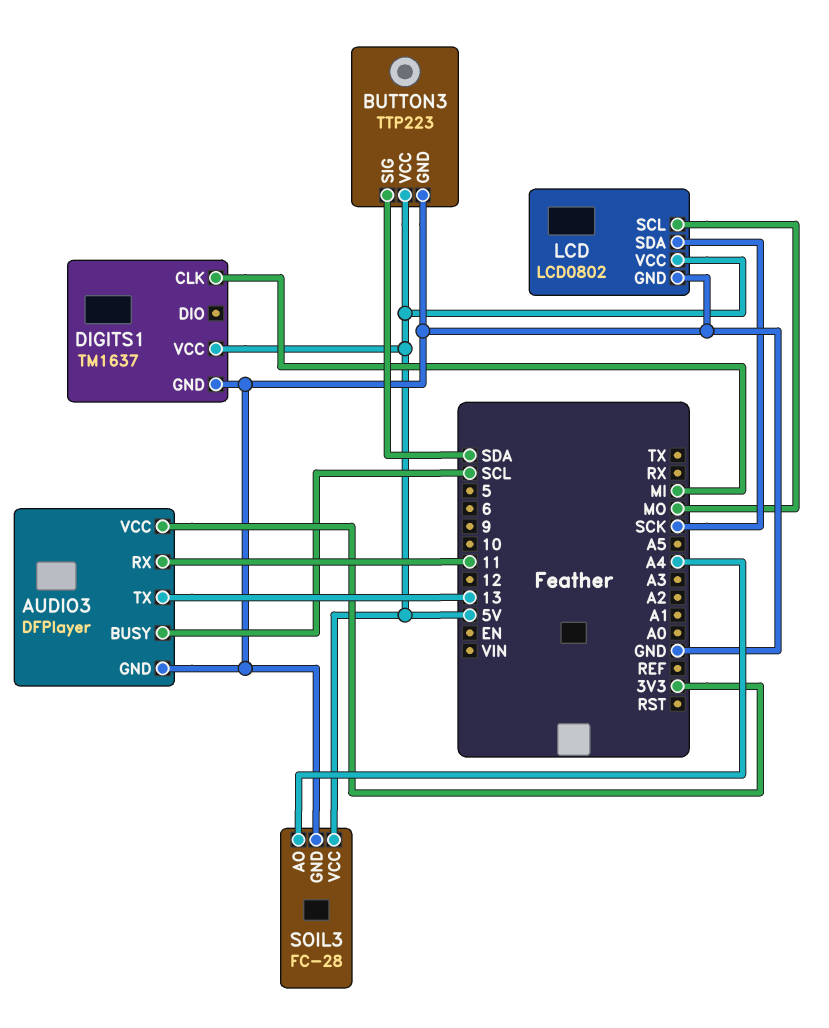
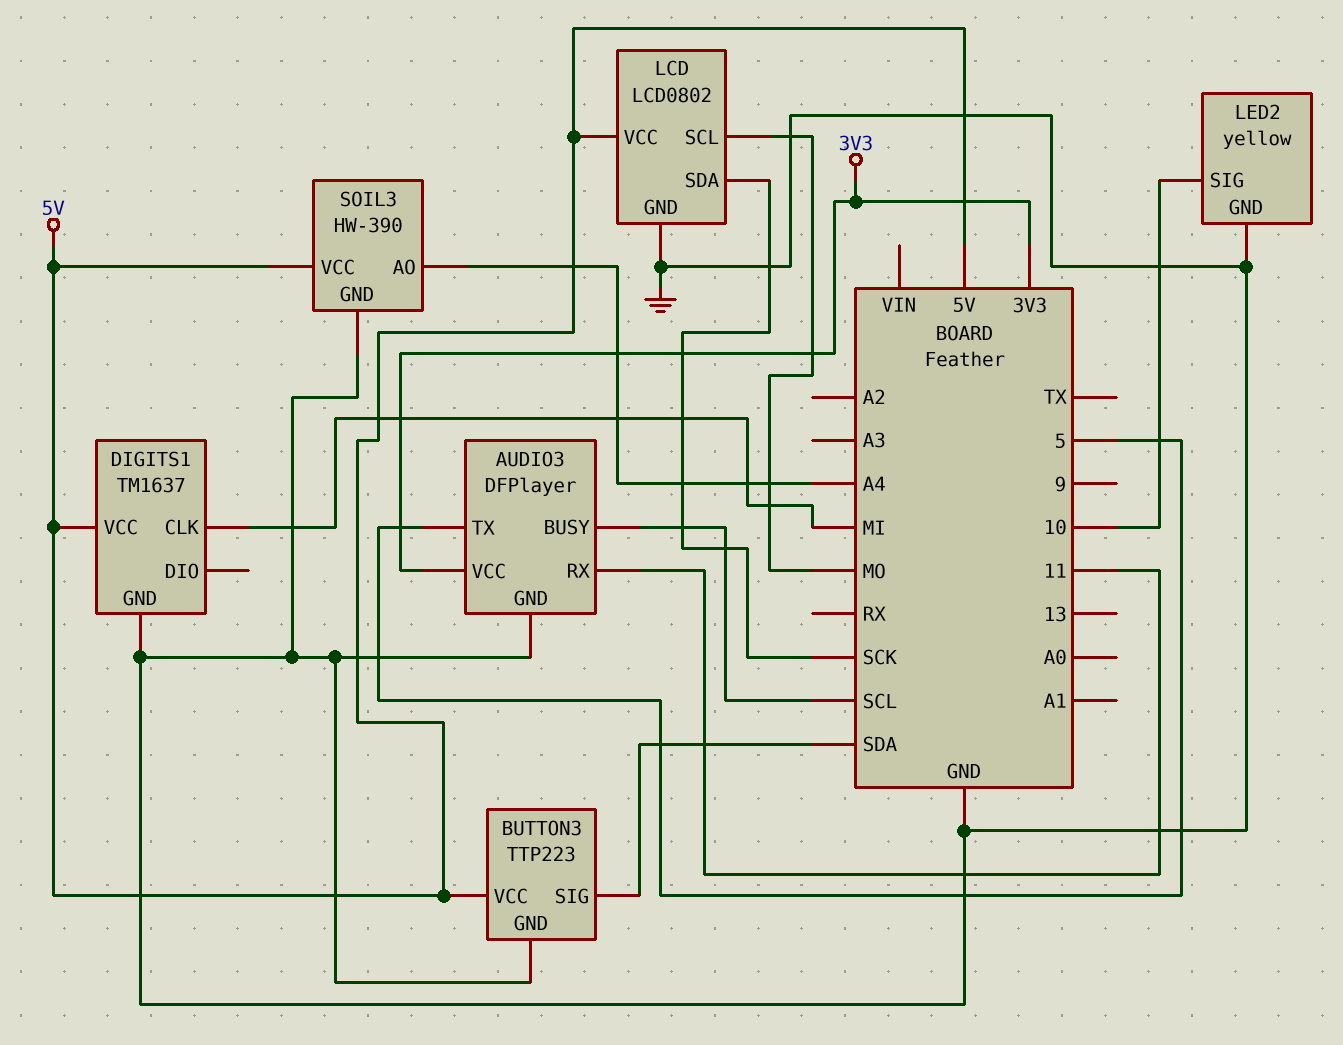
AUDIO3 pin TX: 13 -> 5
LED2: none -> yellow
LED2 pin GND: none -> GND
LED2 pin SIG: none -> 10
SOIL3: FC-28 -> HW-390

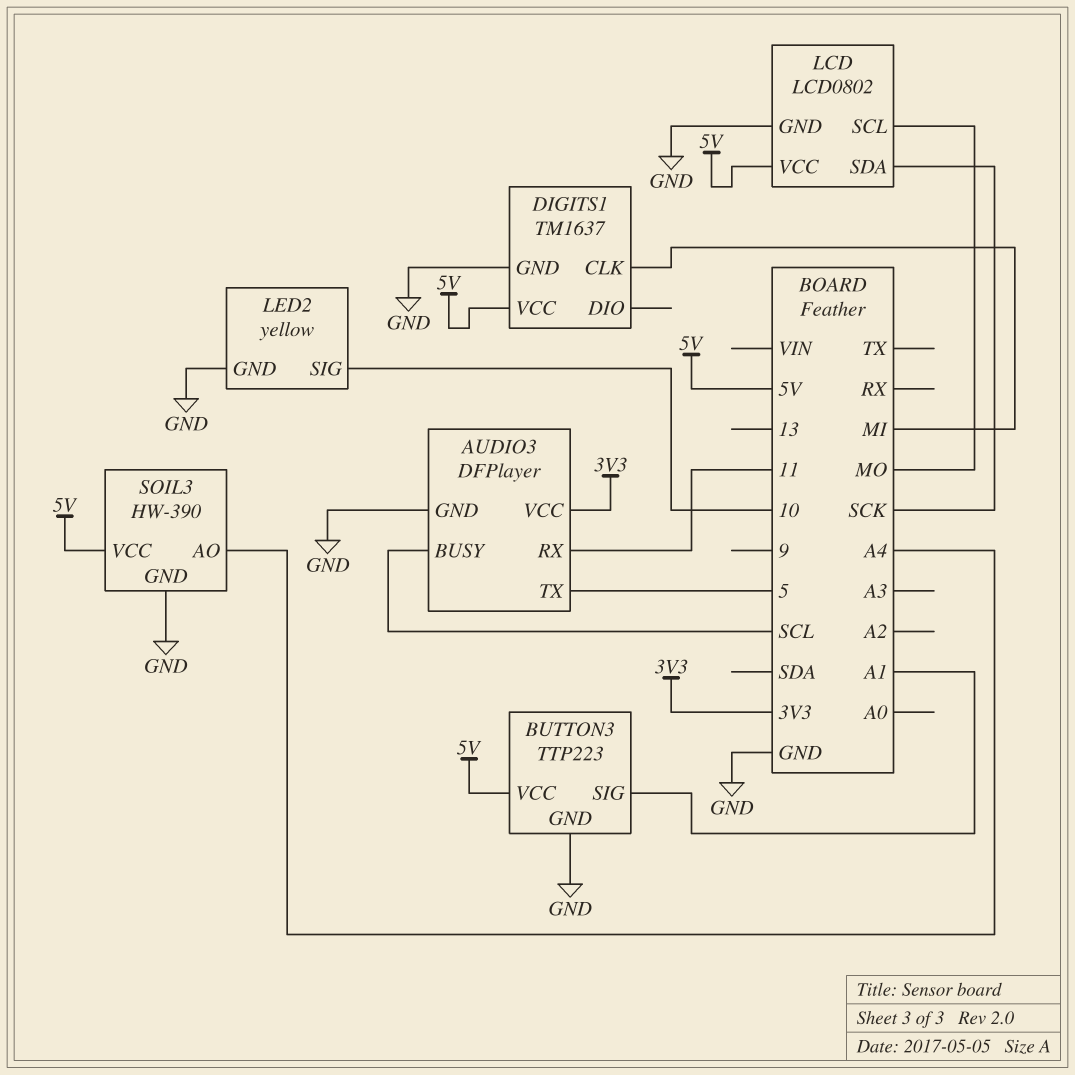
BUTTON3 pin SIG: SDA -> A1

